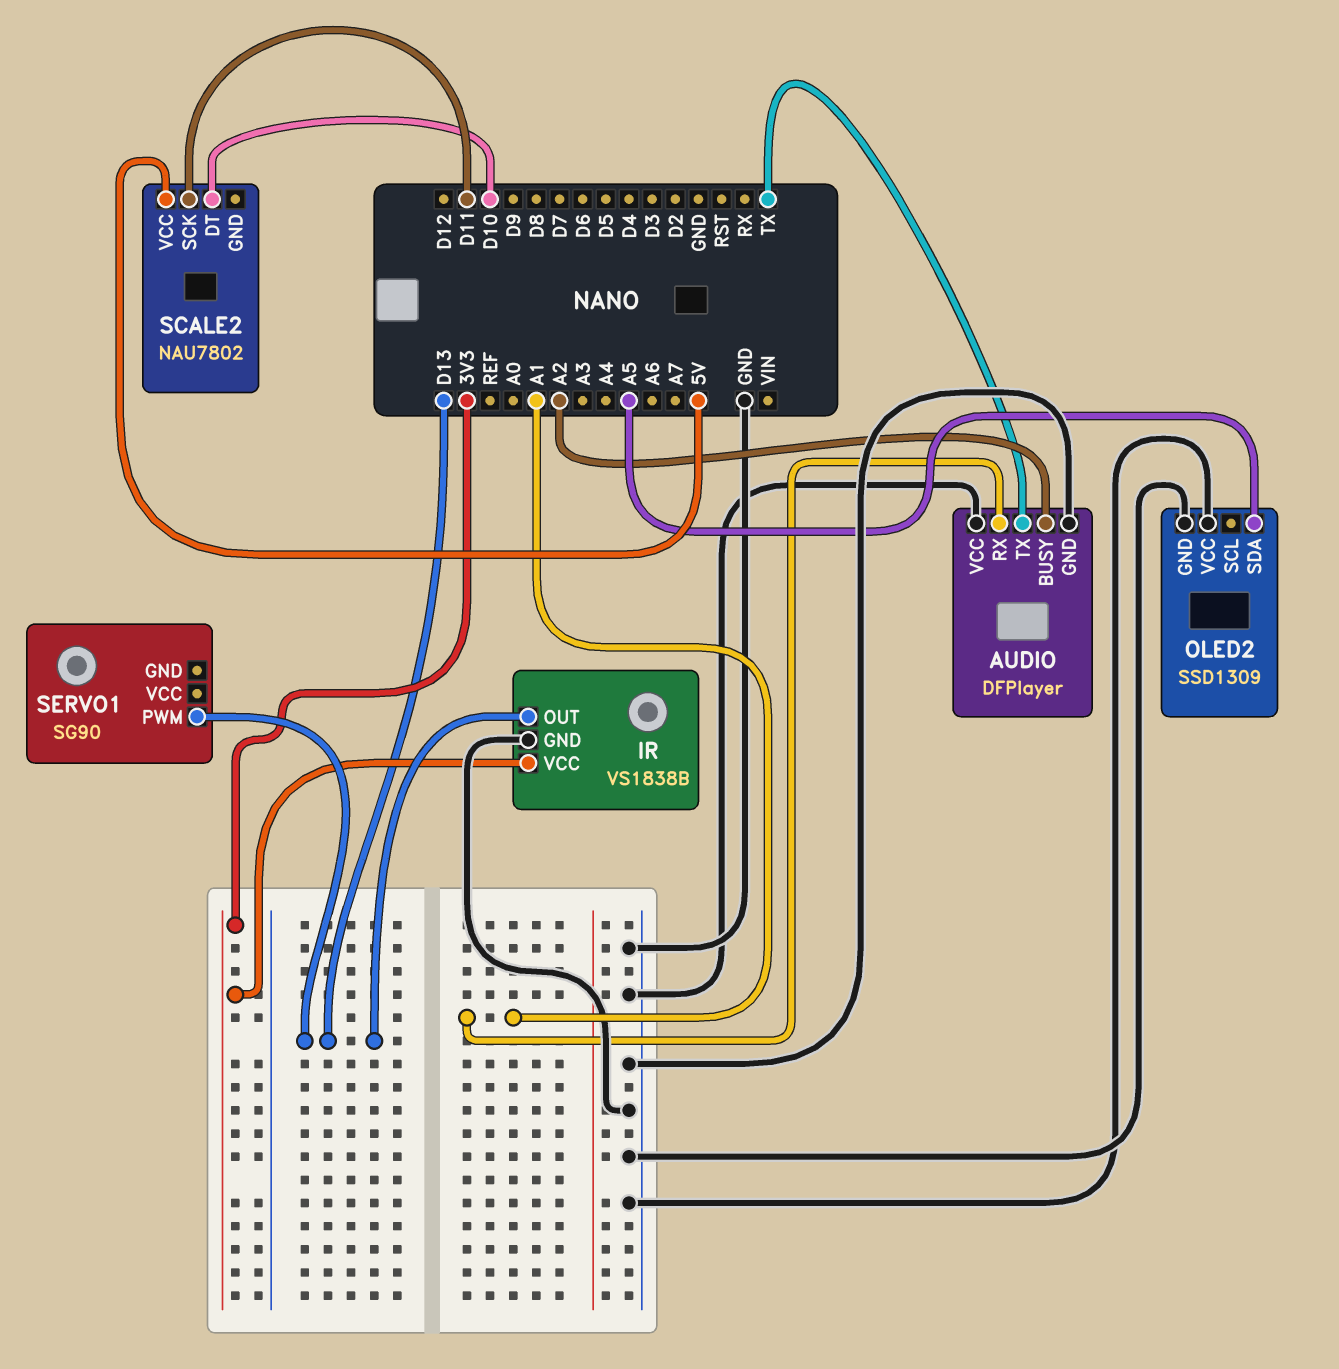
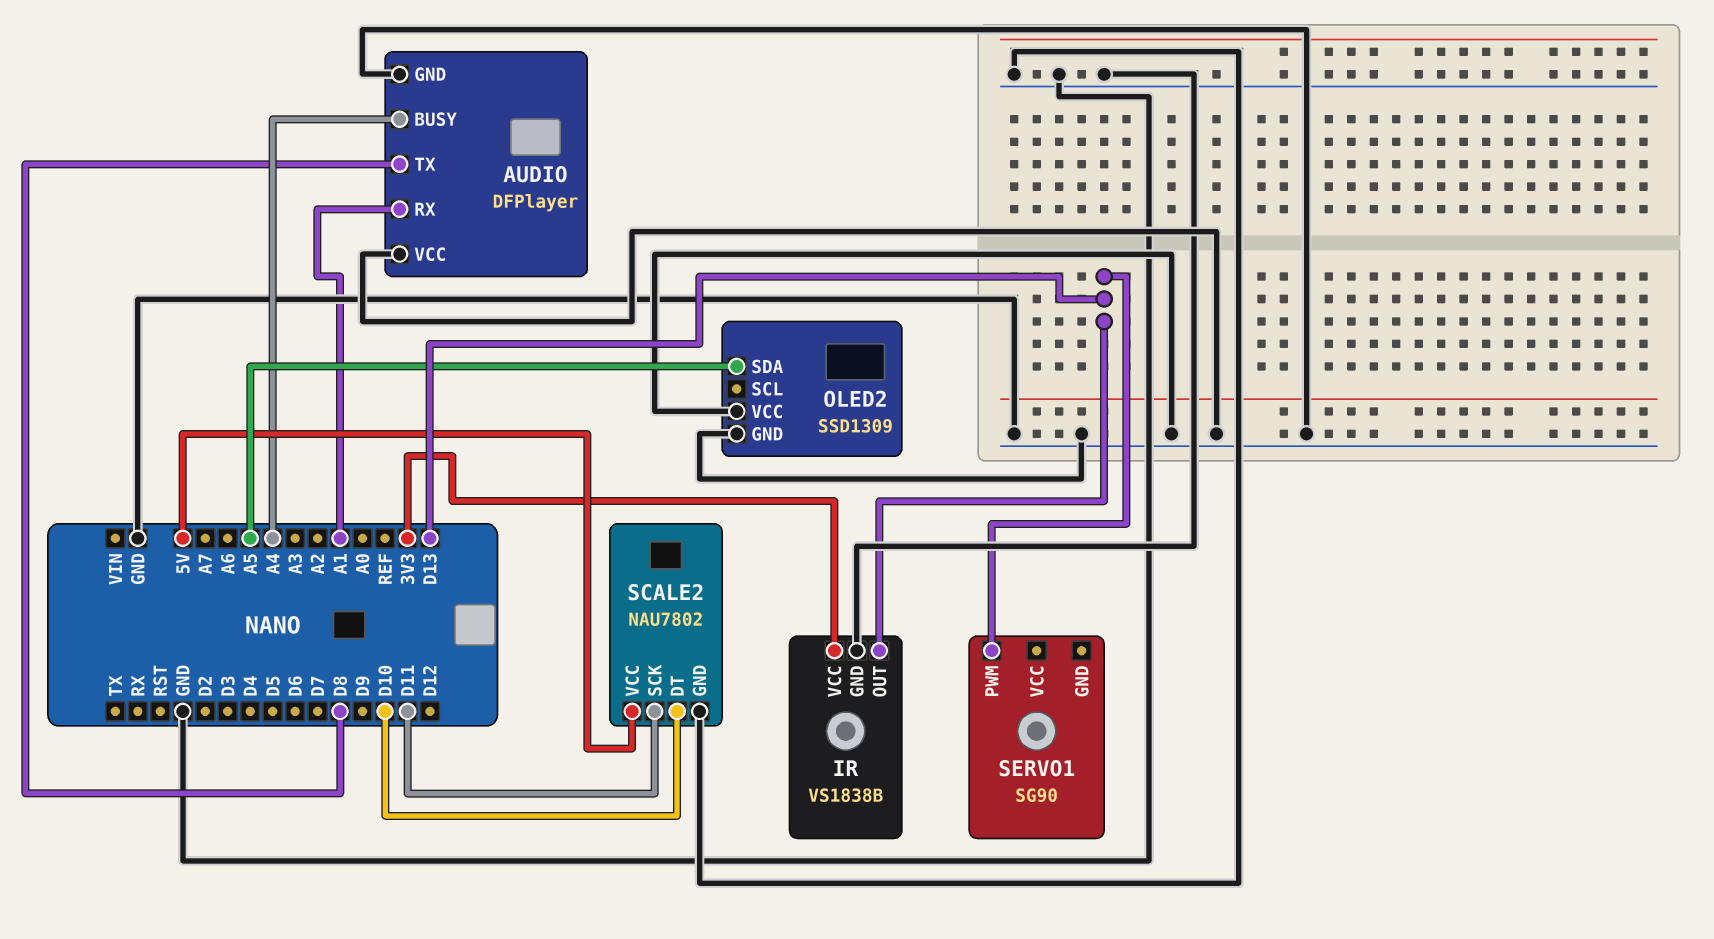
AUDIO pin BUSY: A2 -> A4
AUDIO pin TX: TX -> D8
SCALE2 pin GND: none -> GND

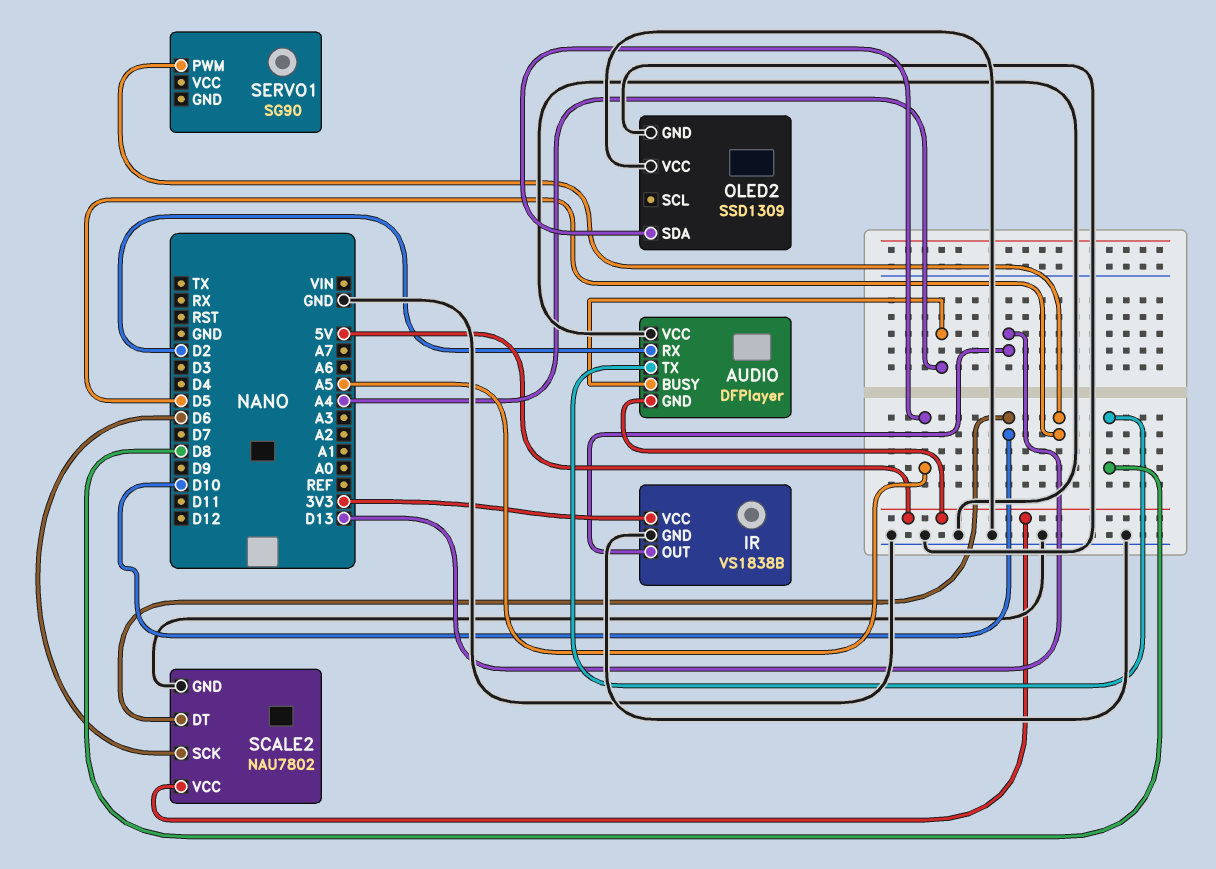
AUDIO pin GND: GND -> 5V
AUDIO pin RX: A1 -> D2
SCALE2 pin SCK: D11 -> D6
SERVO1 pin PWM: D13 -> D5

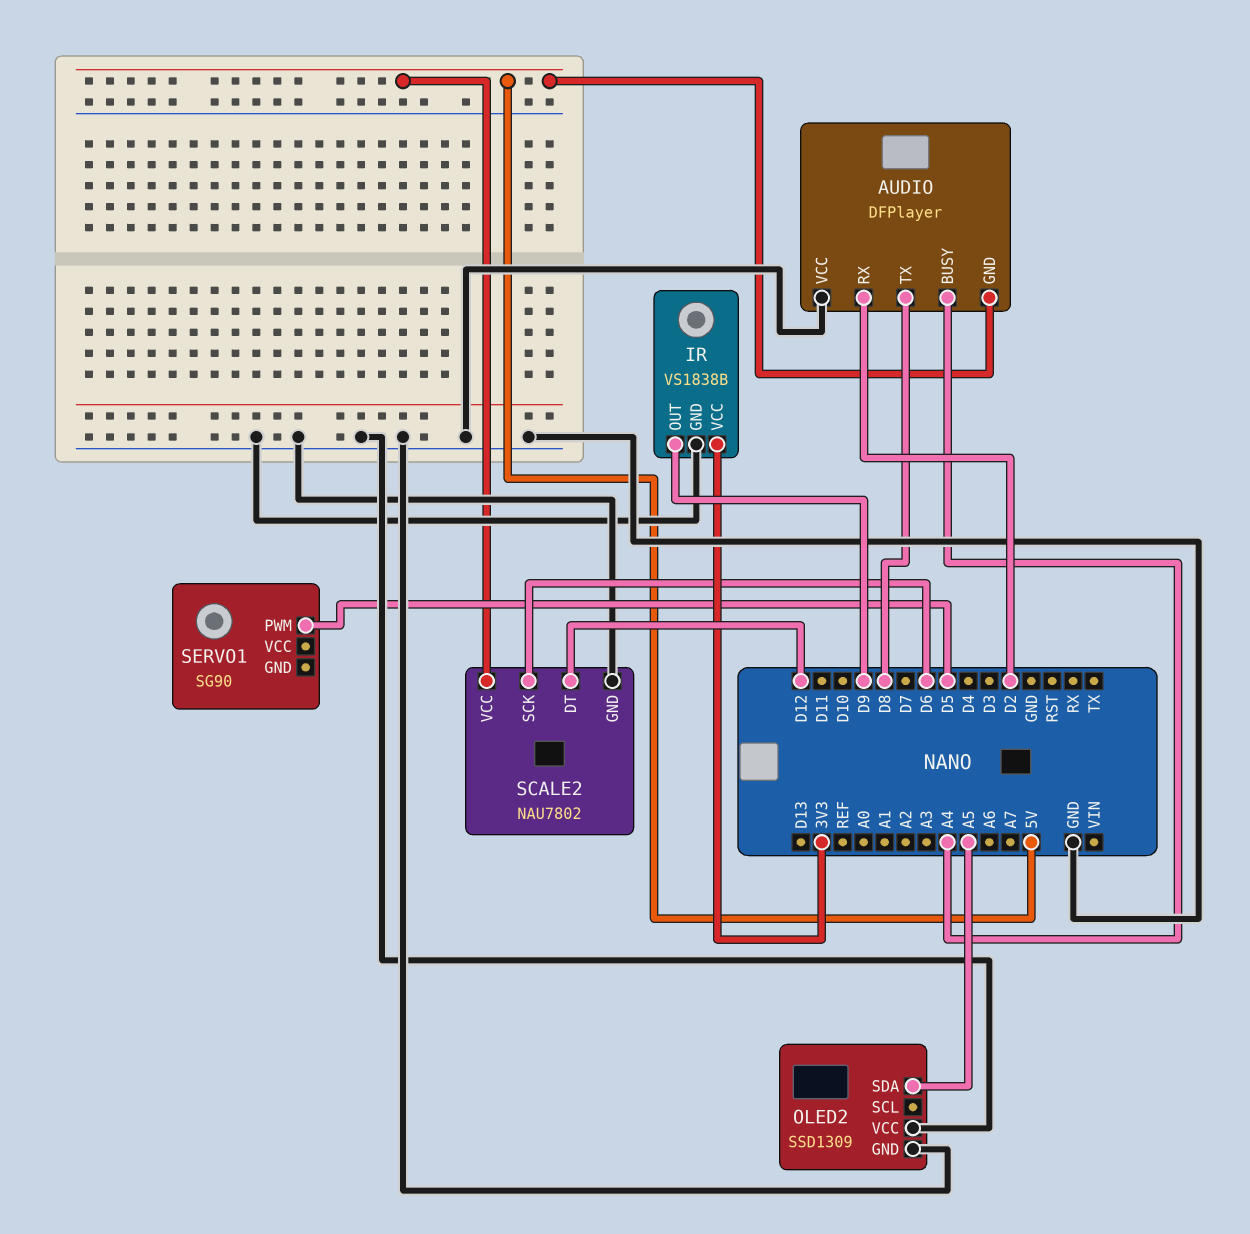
IR pin OUT: D13 -> D9
SCALE2 pin DT: D10 -> D12

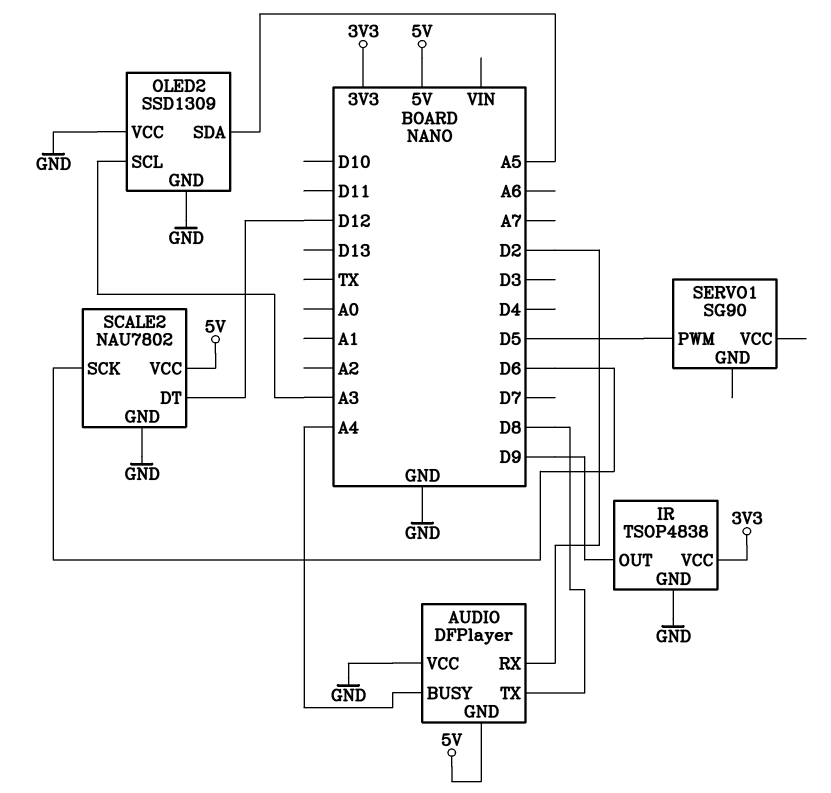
IR: VS1838B -> TSOP4838
OLED2 pin SCL: none -> A3

